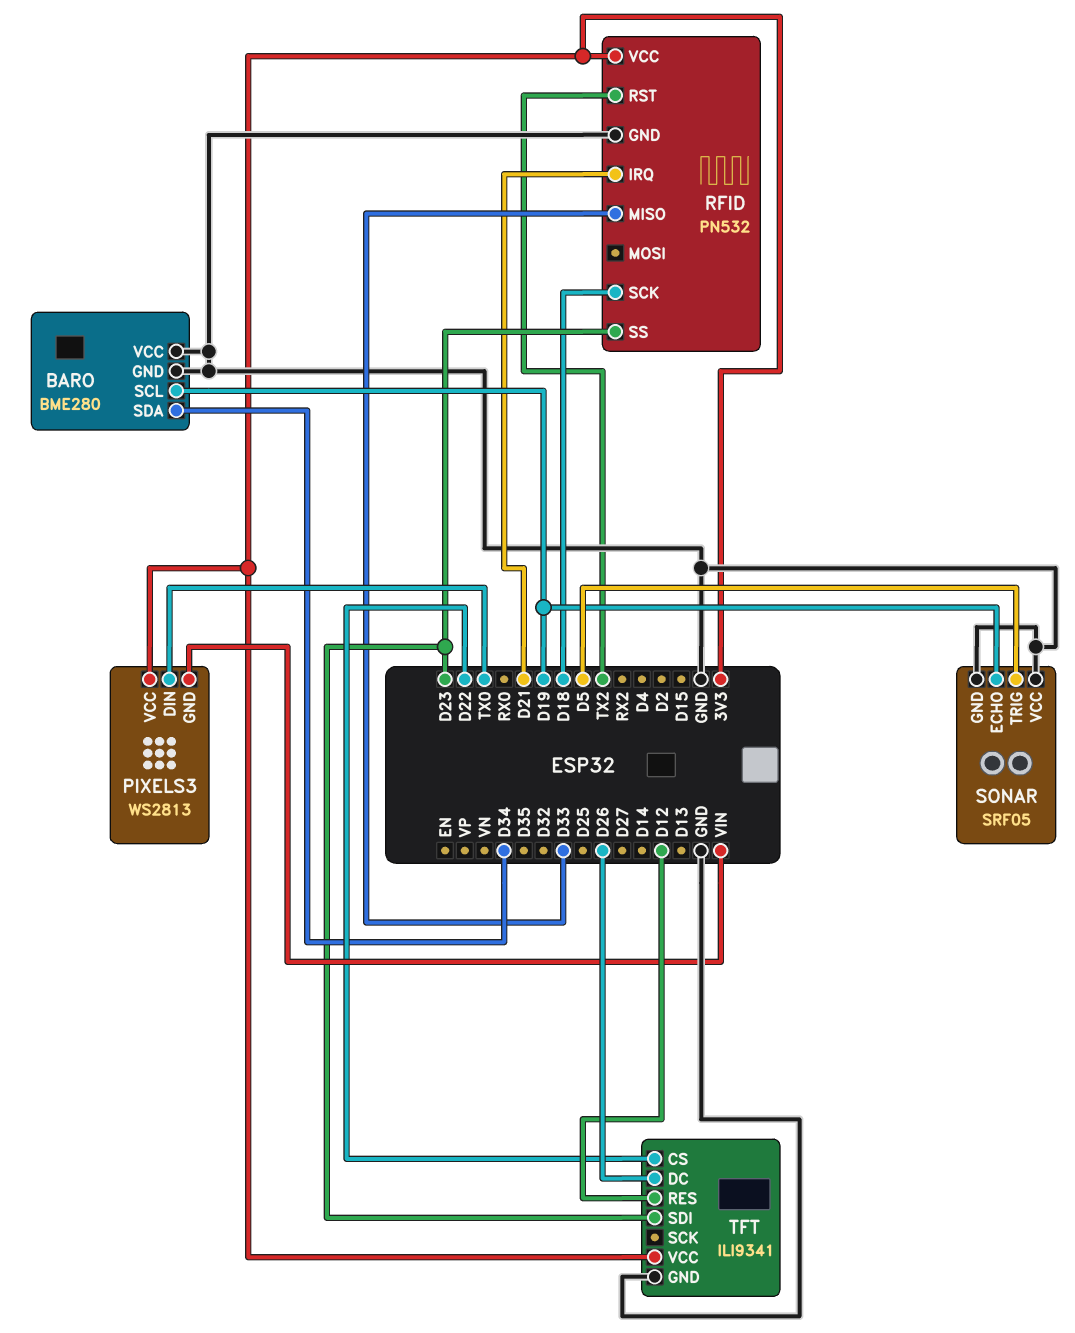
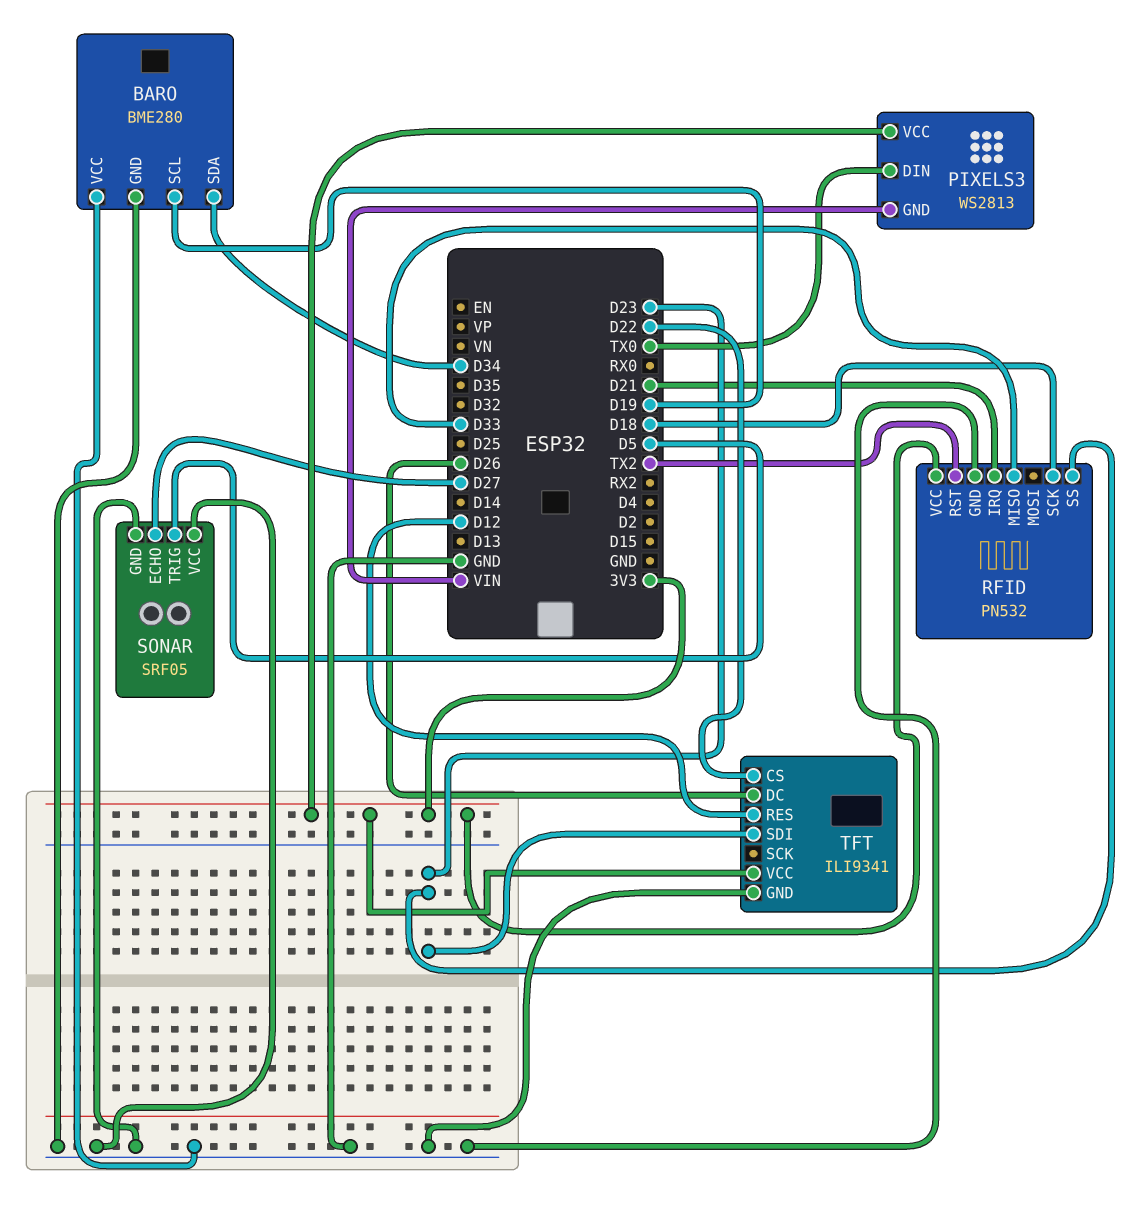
SONAR pin ECHO: D19 -> D27

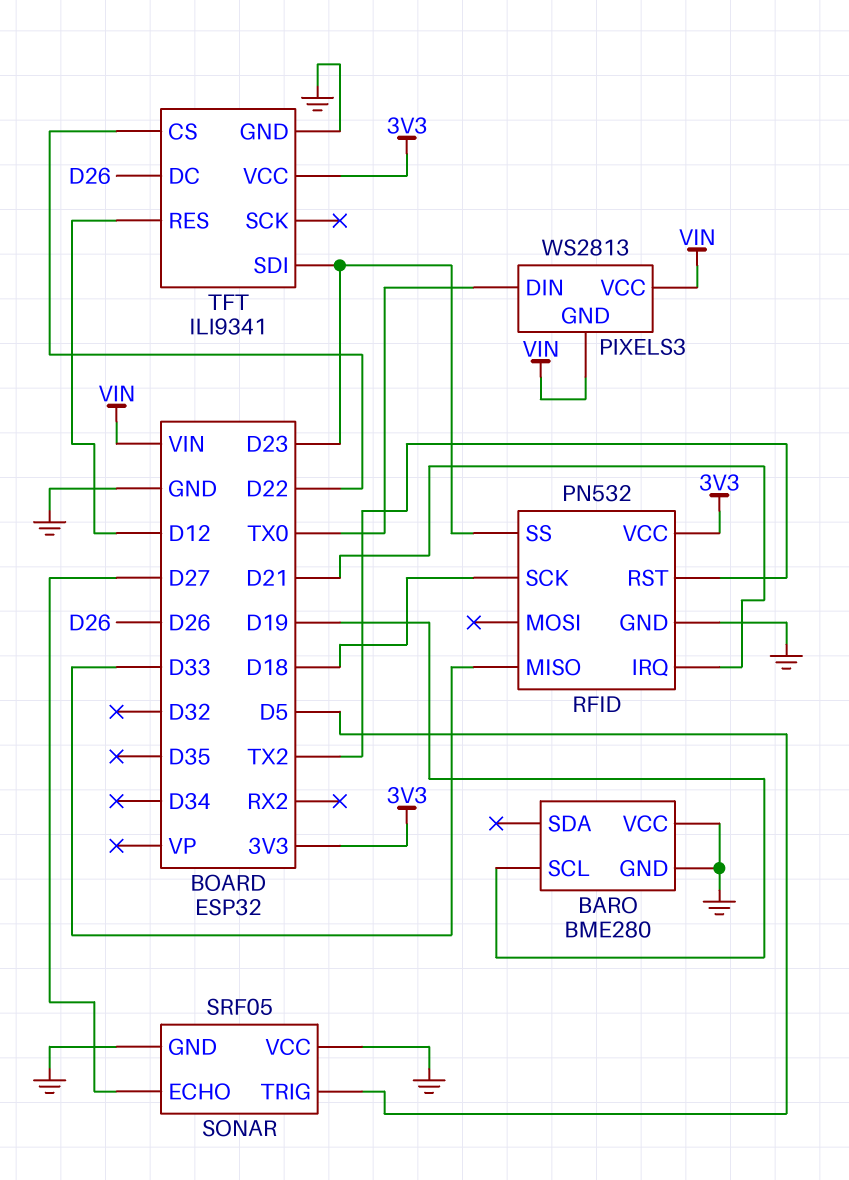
BARO pin SDA: D34 -> none
PIXELS3 pin VCC: 3V3 -> VIN

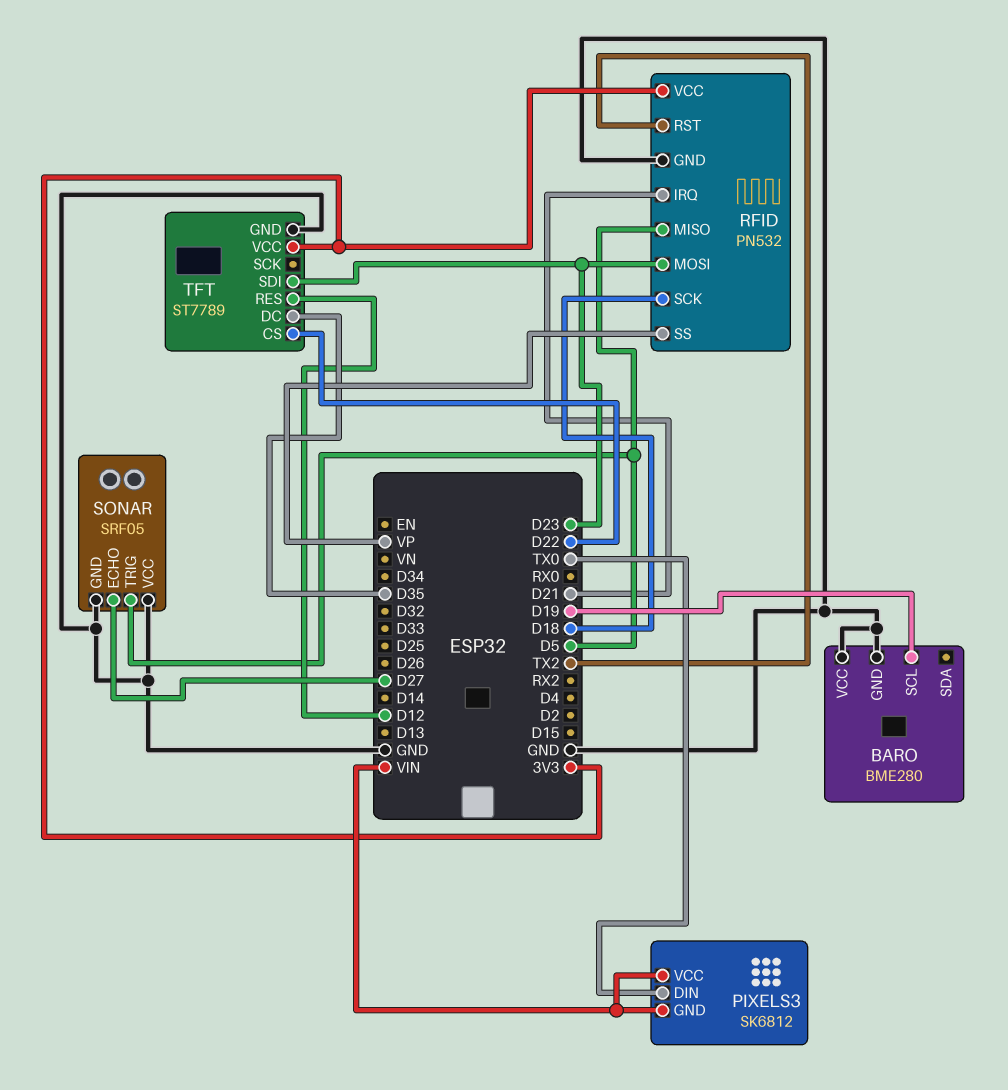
PIXELS3: WS2813 -> SK6812
RFID pin MISO: D33 -> D5
RFID pin MOSI: none -> D23
RFID pin SS: D23 -> VP
TFT: ILI9341 -> ST7789
TFT pin DC: D26 -> D35

